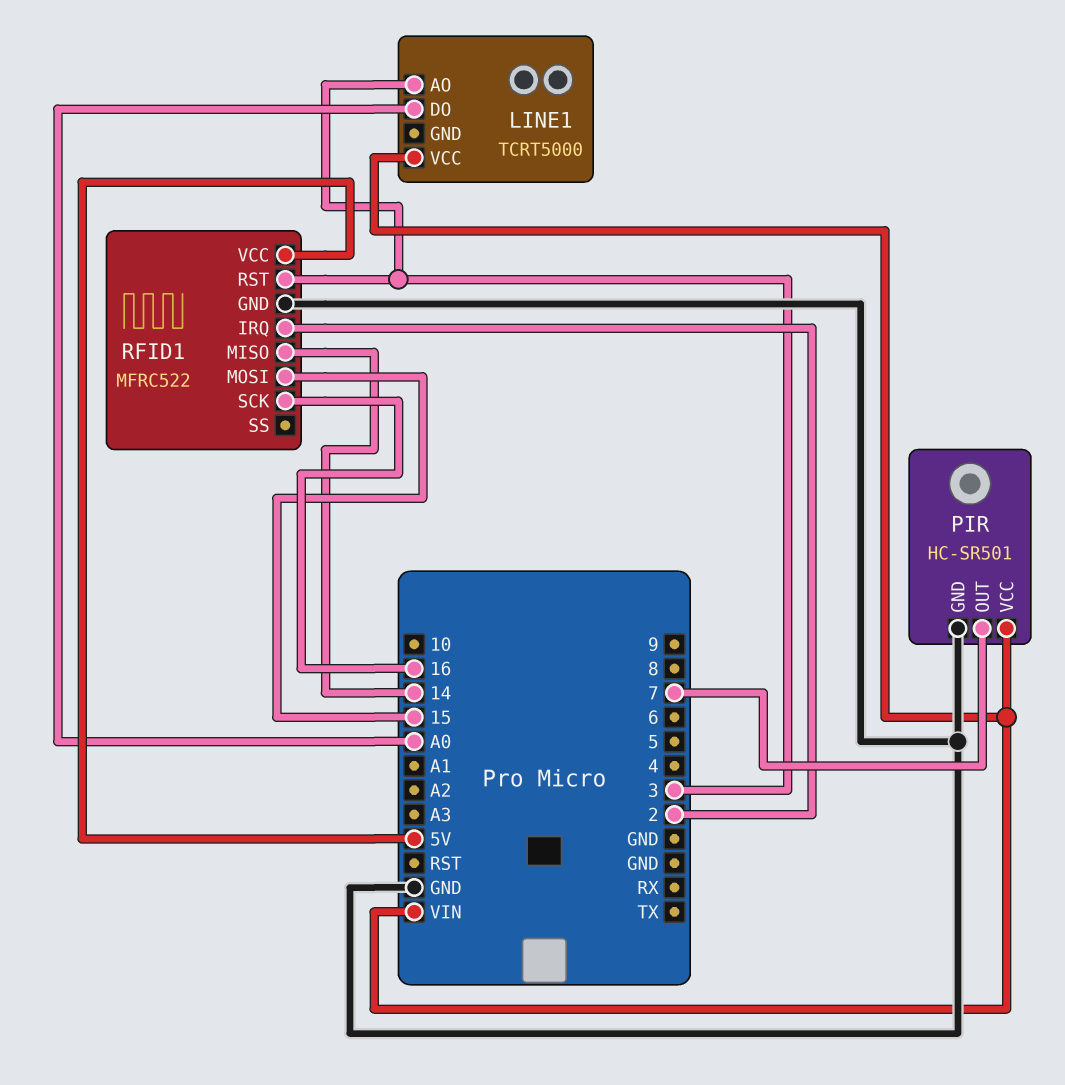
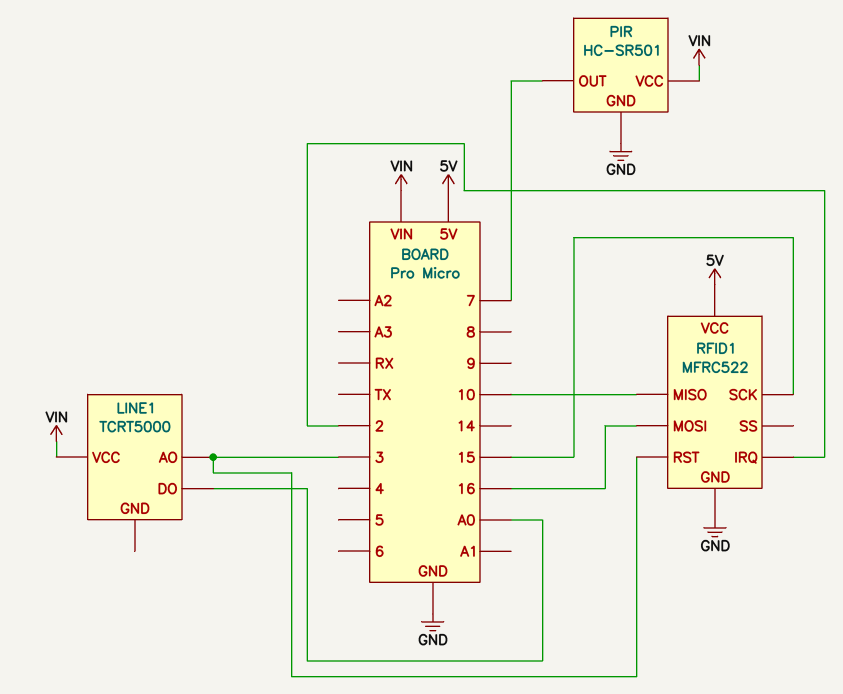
RFID1 pin MISO: 14 -> 10
RFID1 pin MOSI: 15 -> 16
RFID1 pin SCK: 16 -> 15

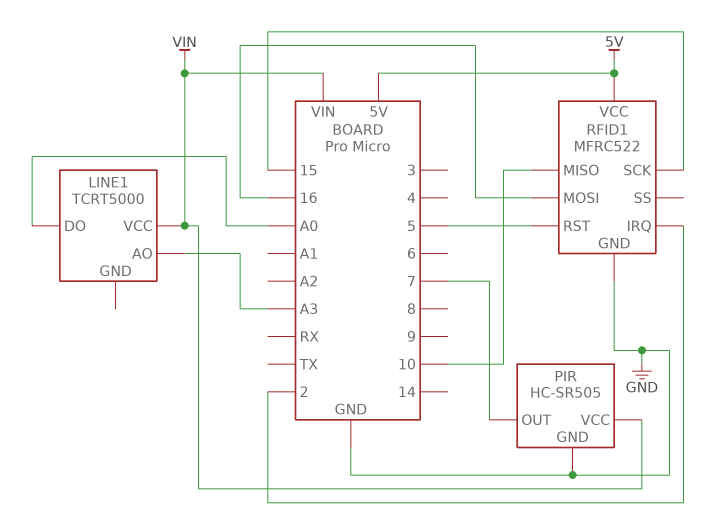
LINE1 pin AO: 3 -> A3
PIR: HC-SR501 -> HC-SR505
RFID1 pin RST: 3 -> 5

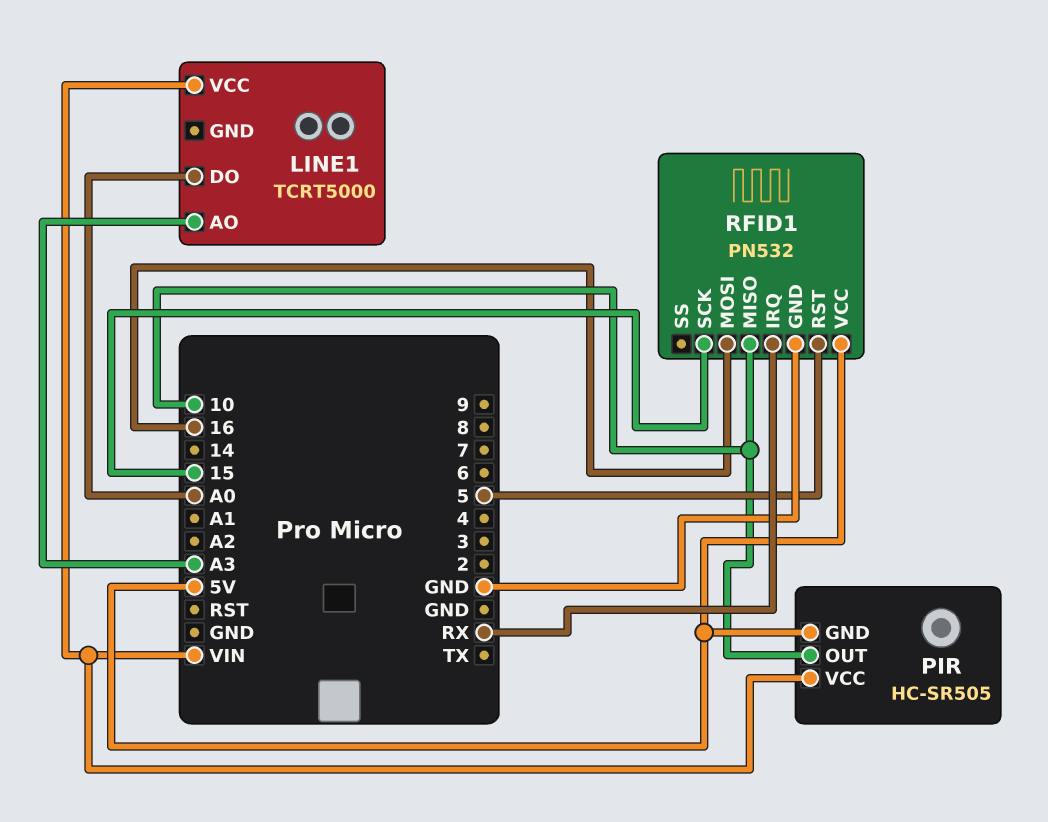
PIR pin GND: GND -> 5V
PIR pin OUT: 7 -> 10
RFID1: MFRC522 -> PN532
RFID1 pin IRQ: 2 -> RX

